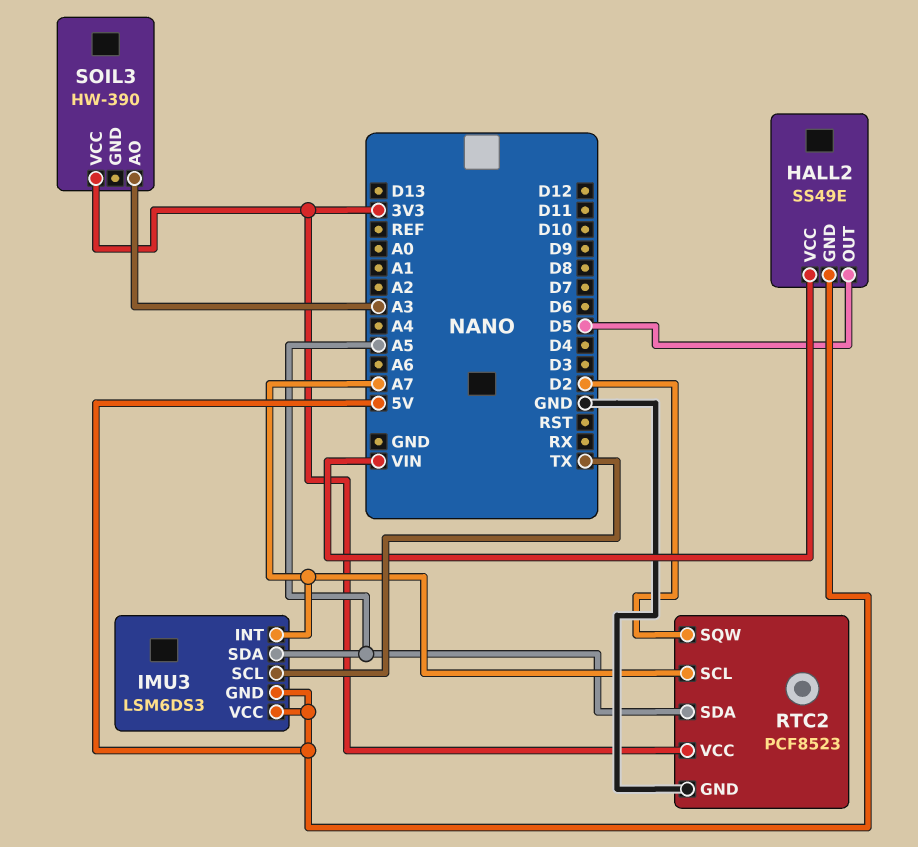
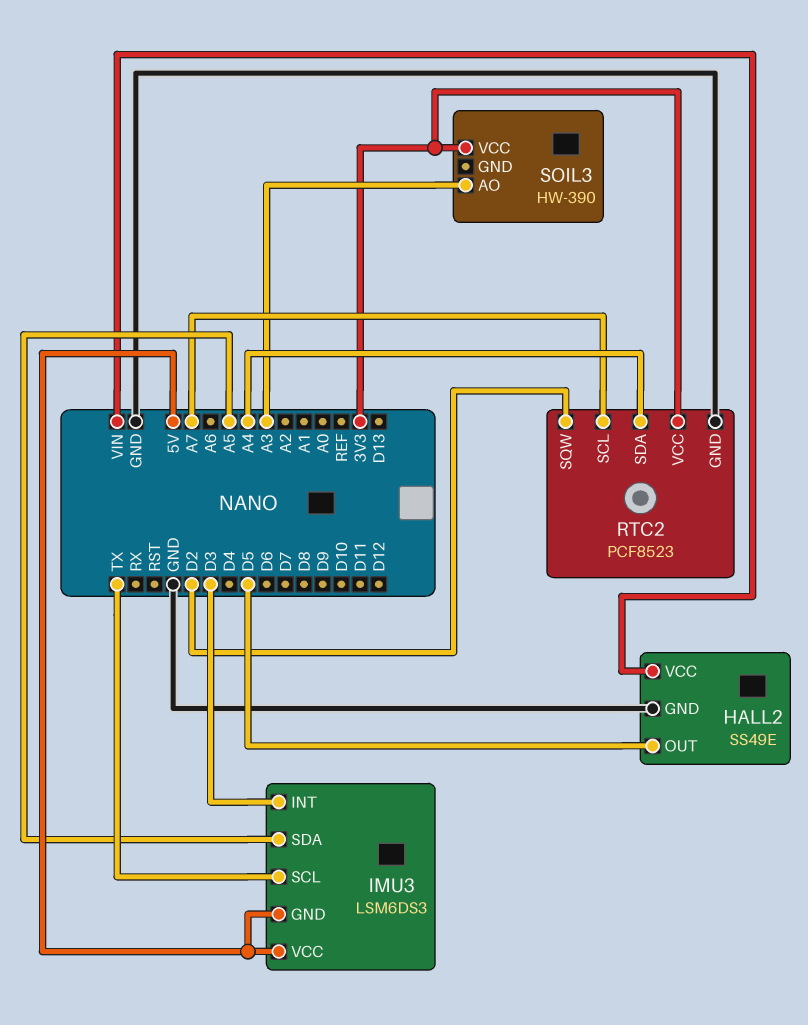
HALL2 pin GND: 5V -> GND
IMU3 pin INT: A7 -> D3
RTC2 pin SDA: A5 -> A4

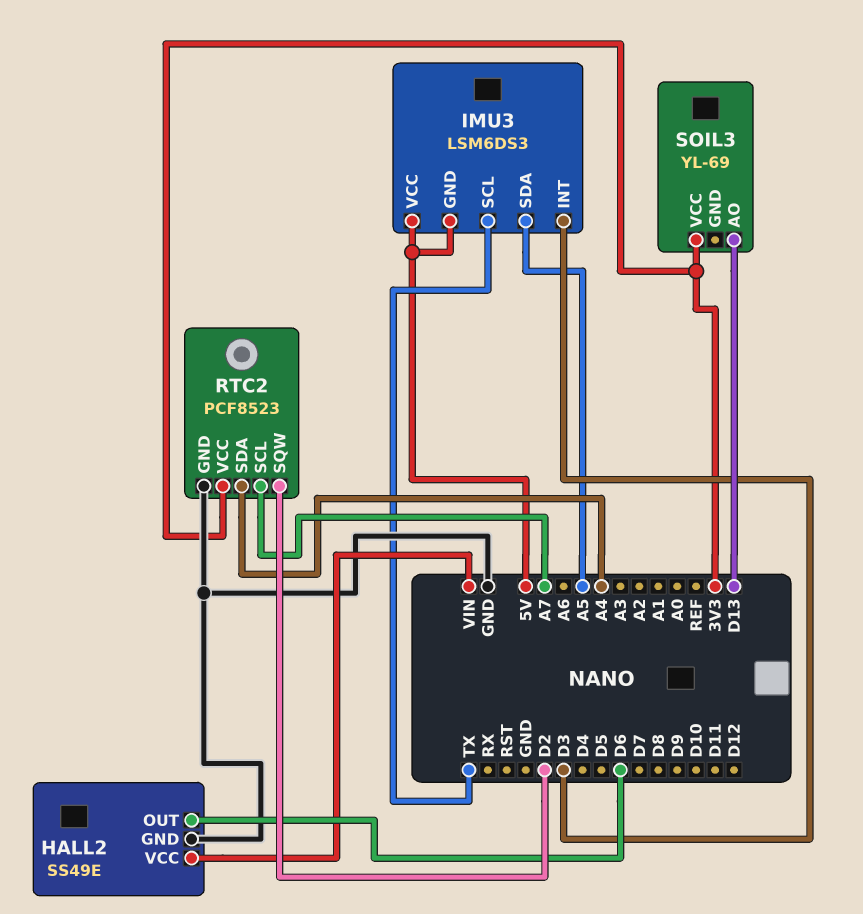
HALL2 pin OUT: D5 -> D6
SOIL3: HW-390 -> YL-69
SOIL3 pin AO: A3 -> D13

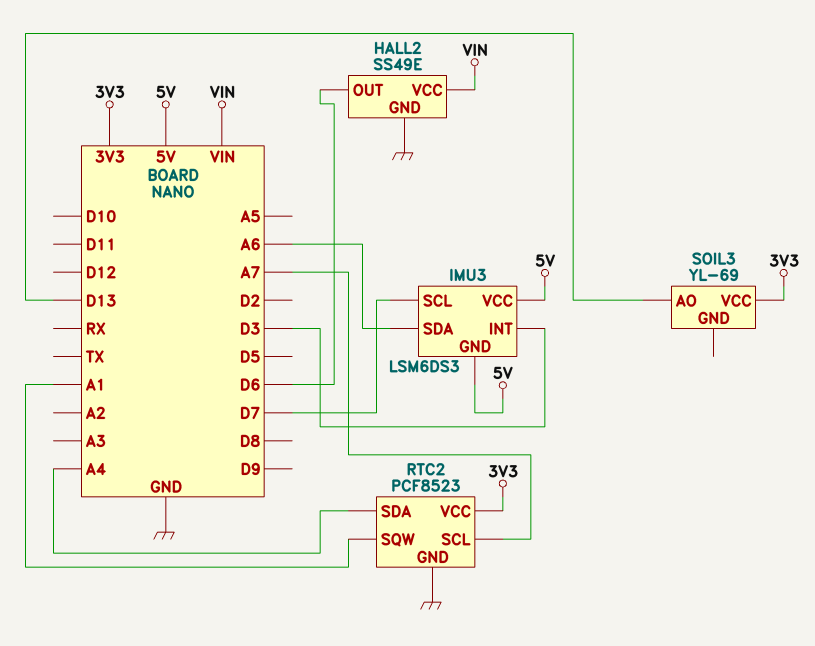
IMU3 pin SCL: TX -> D7
IMU3 pin SDA: A5 -> A6
RTC2 pin SQW: D2 -> A1

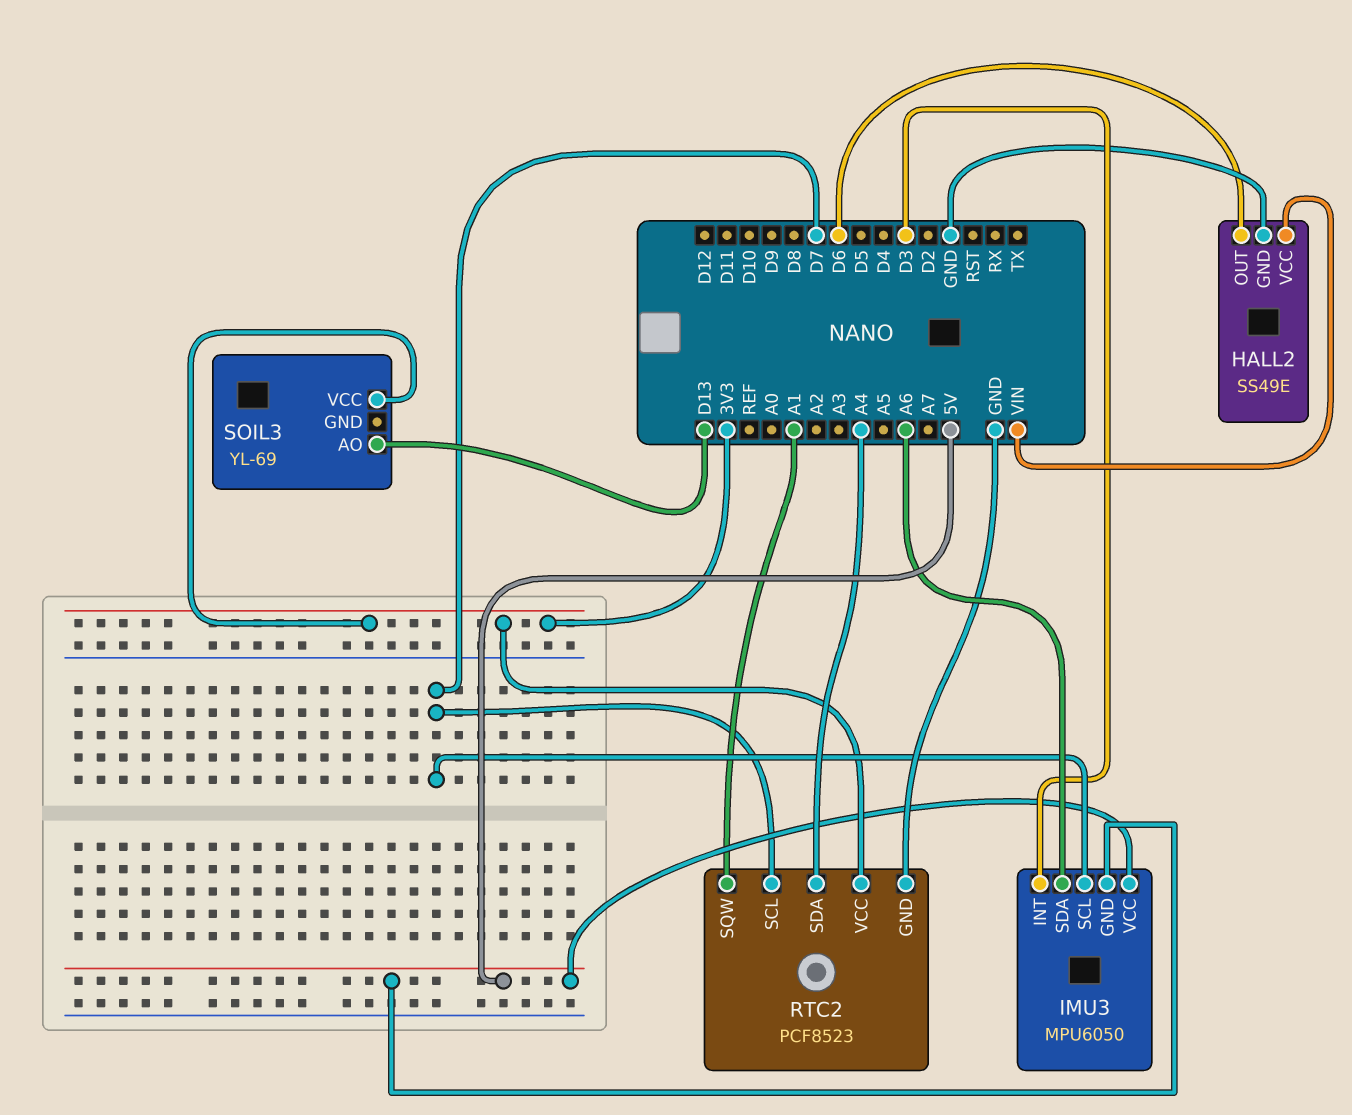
IMU3: LSM6DS3 -> MPU6050
RTC2 pin SCL: A7 -> D7

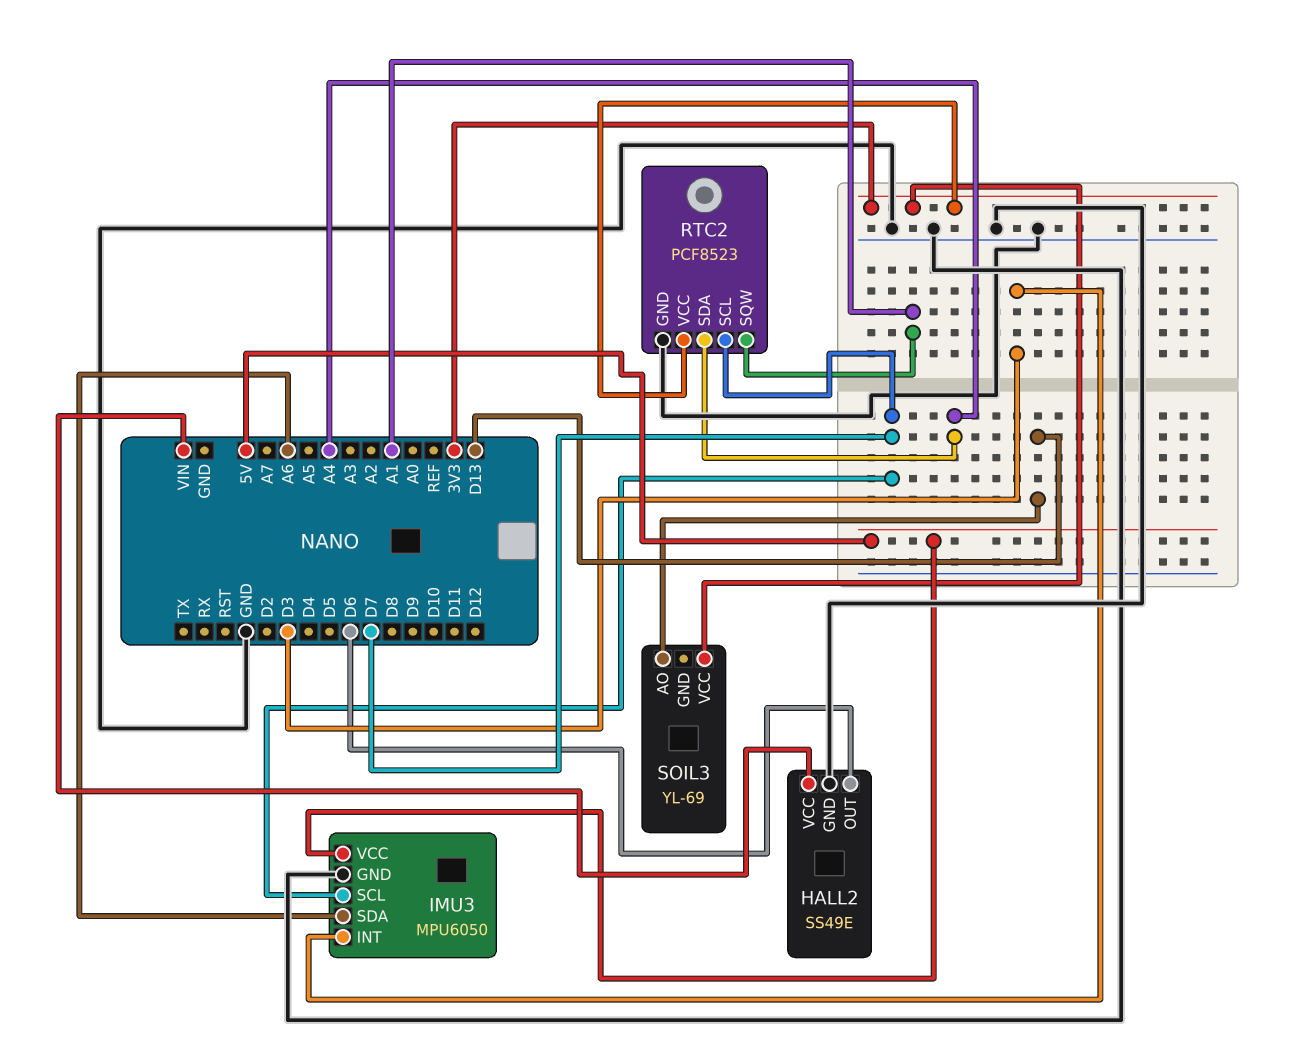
IMU3 pin GND: 5V -> GND

